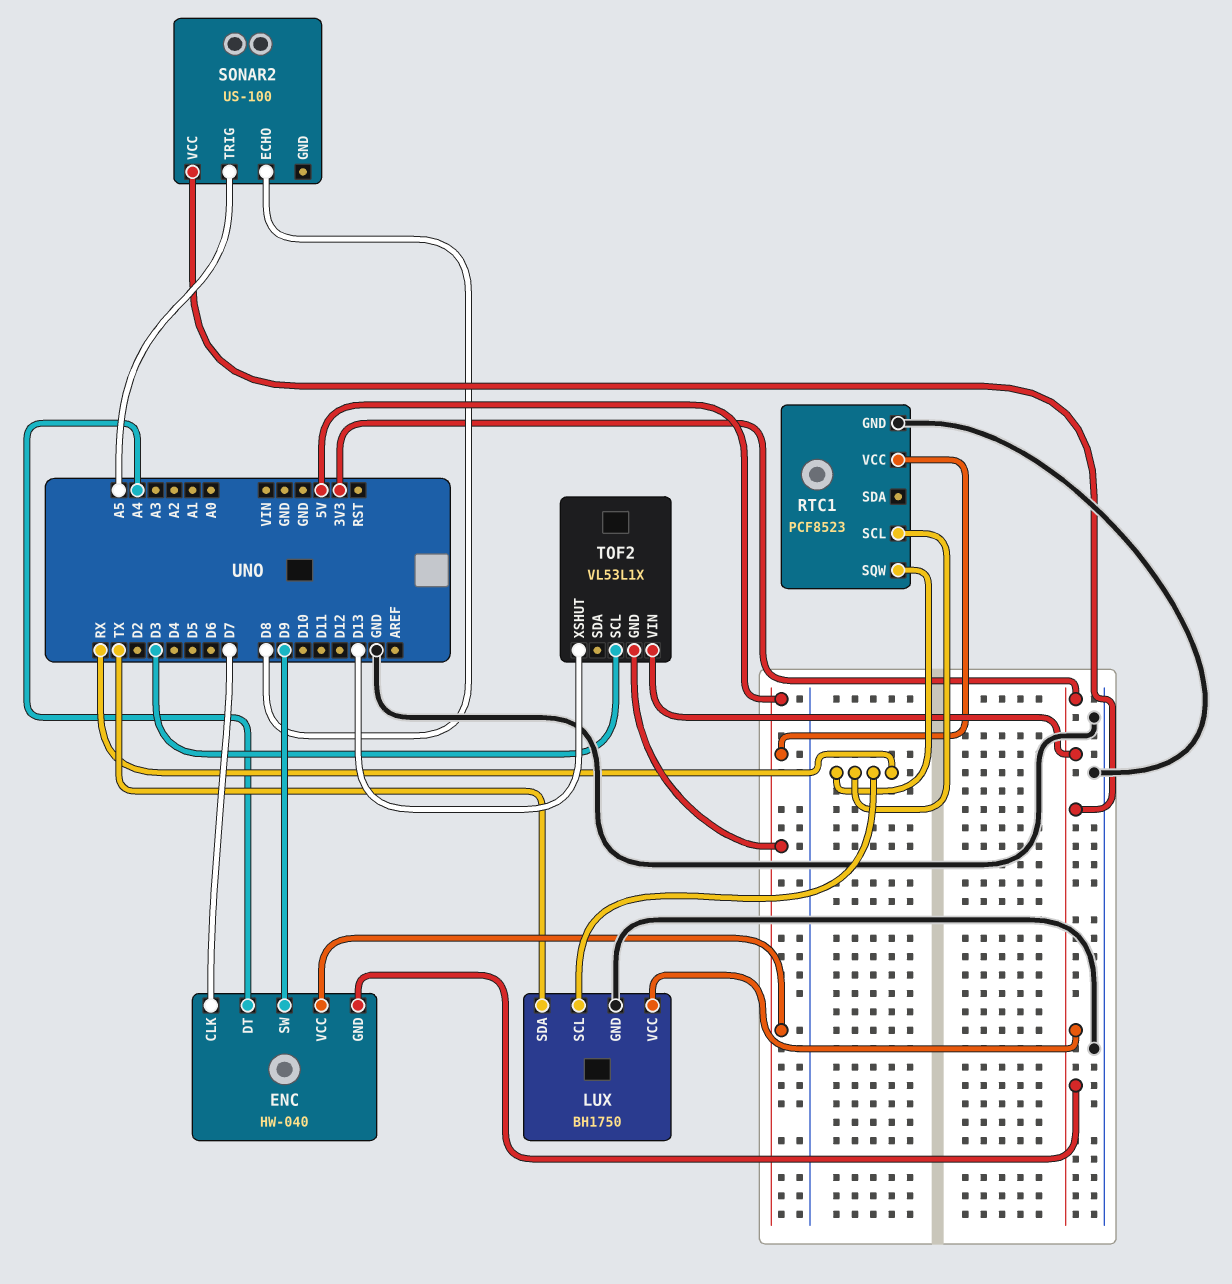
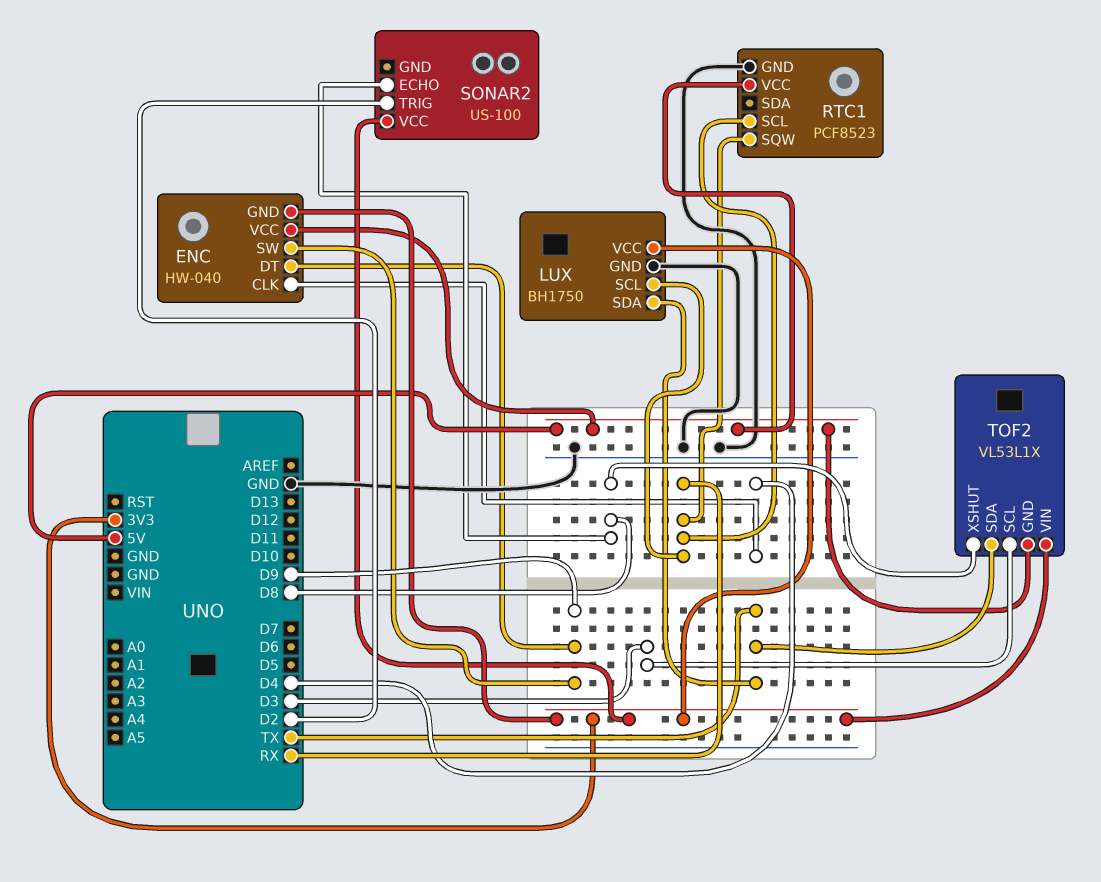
ENC pin CLK: D7 -> D4
ENC pin DT: A4 -> D9
SONAR2 pin TRIG: A5 -> D2
TOF2 pin SDA: none -> TX
TOF2 pin XSHUT: D13 -> D8

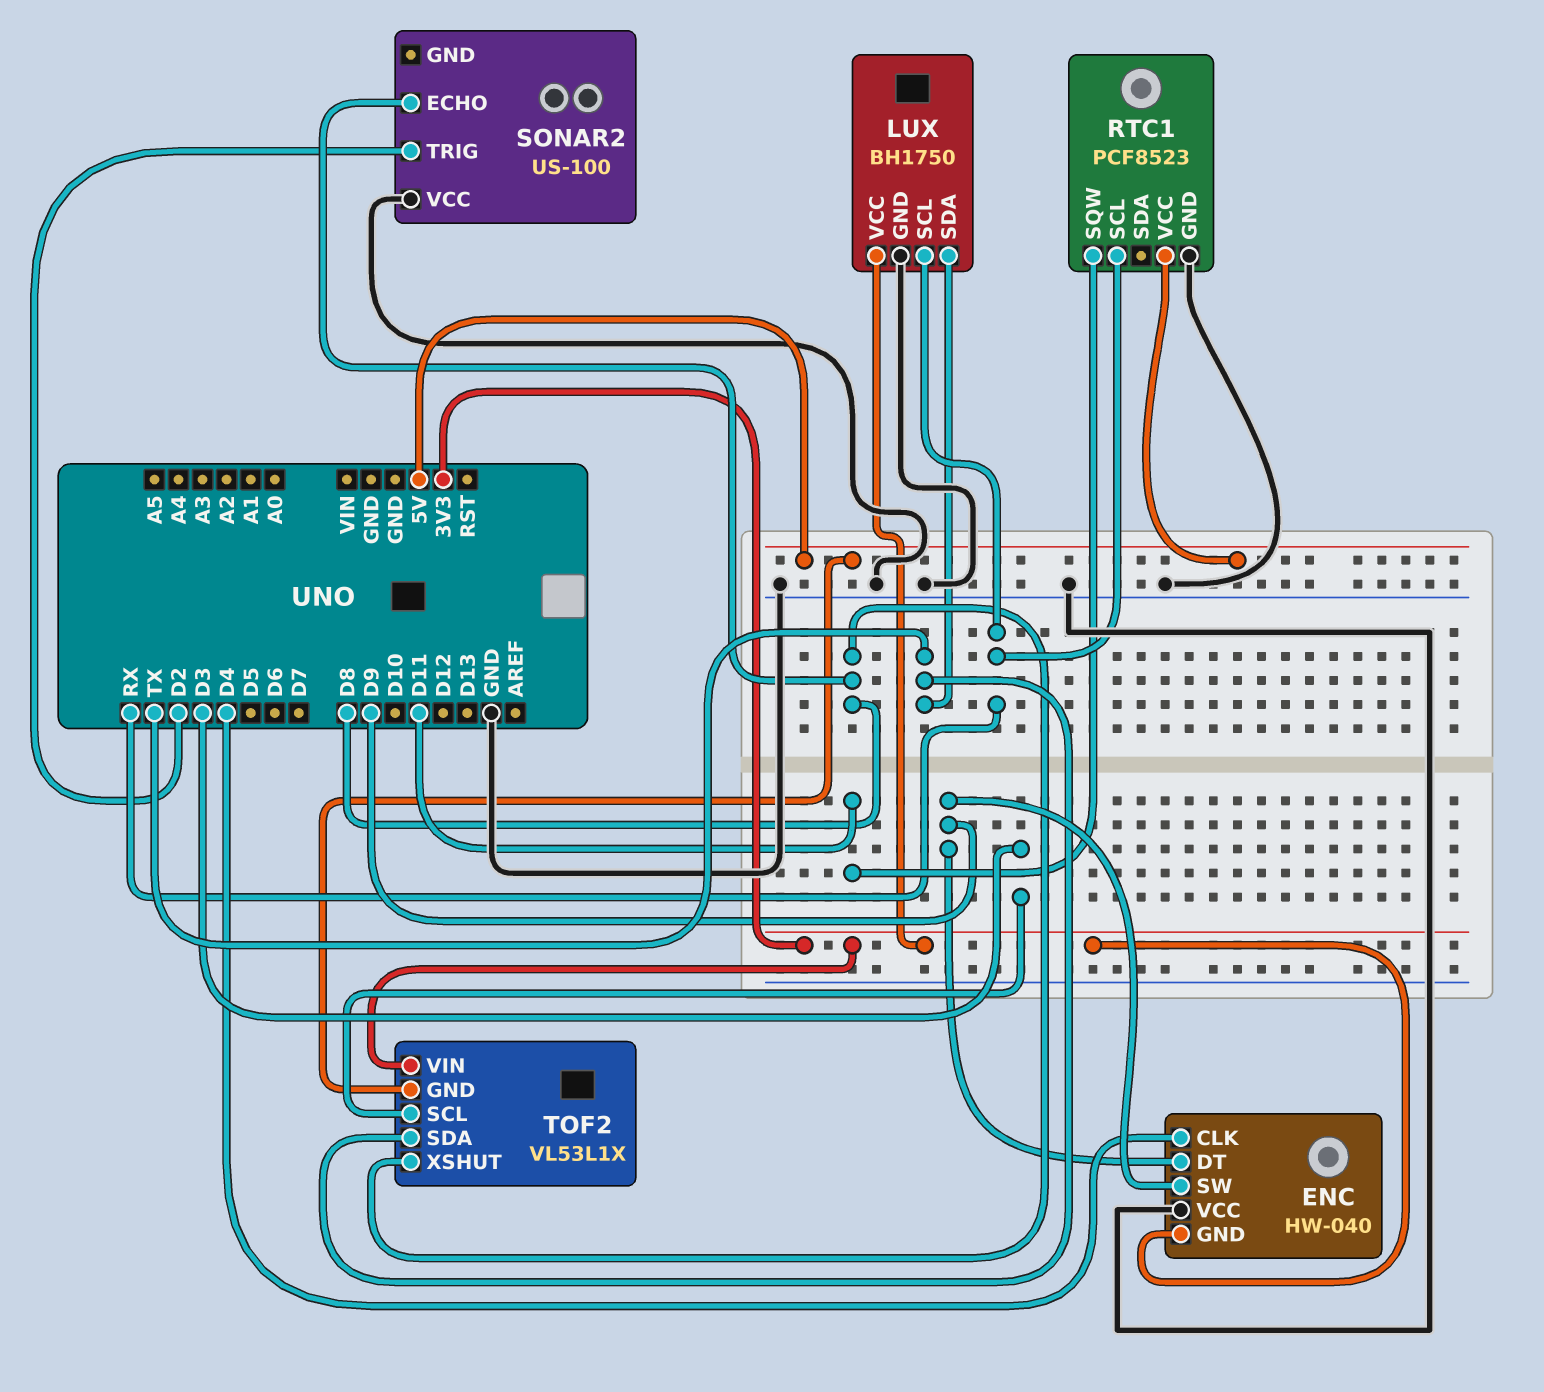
ENC pin VCC: 5V -> GND
RTC1 pin SQW: RX -> D11
SONAR2 pin VCC: 3V3 -> GND

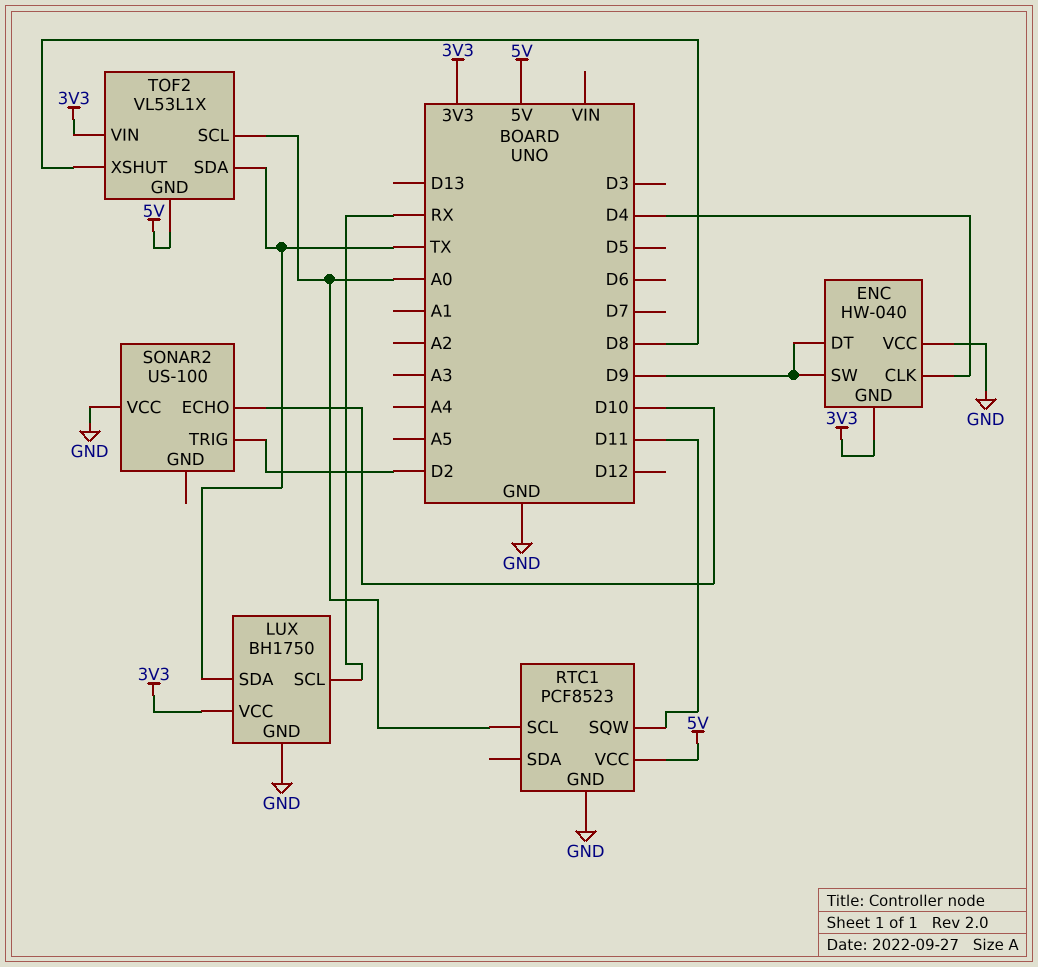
RTC1 pin SCL: RX -> A0
SONAR2 pin ECHO: D8 -> D10
TOF2 pin SCL: D3 -> A0

